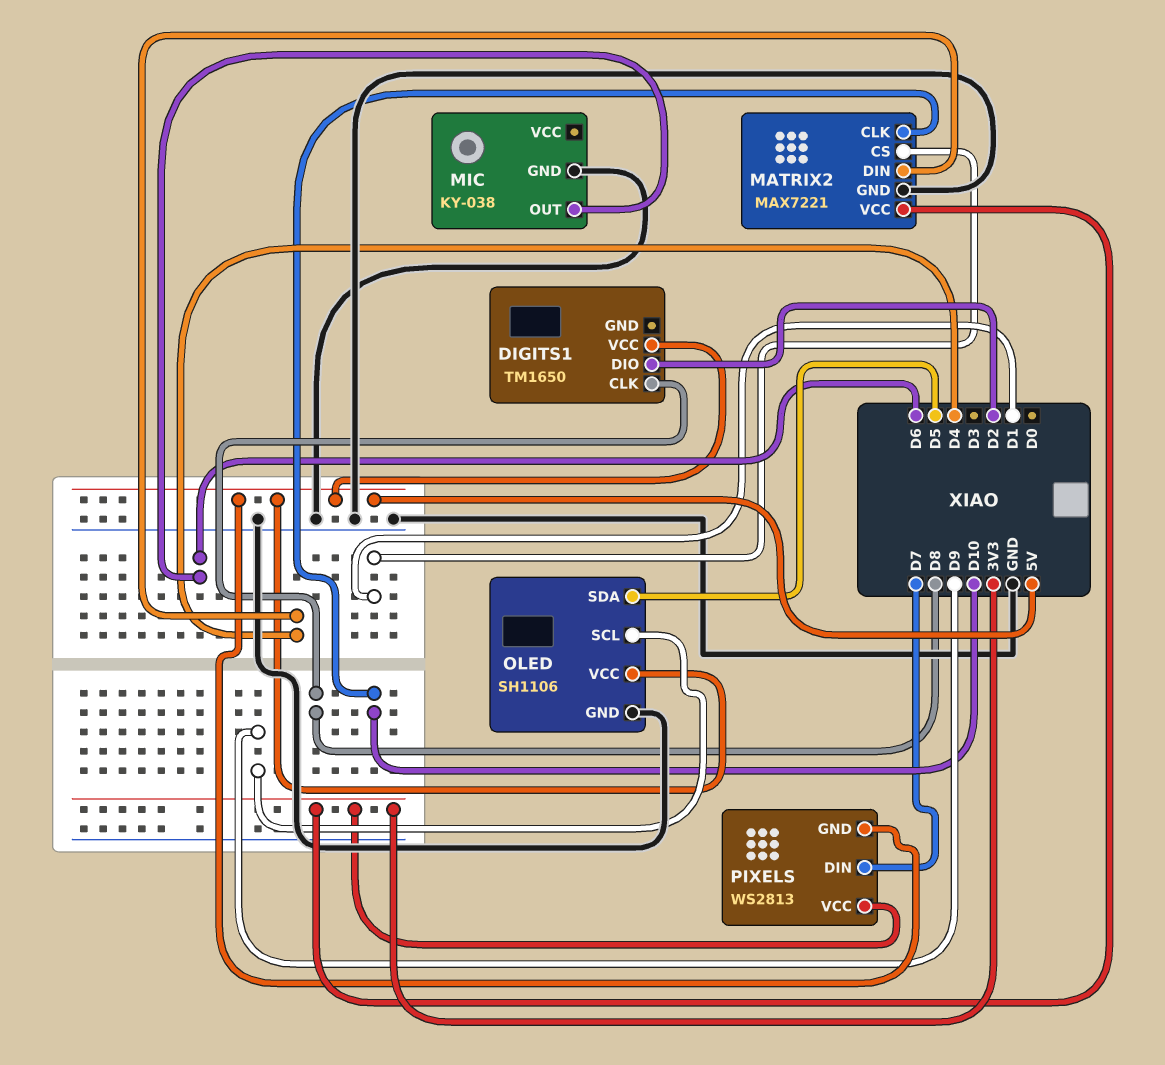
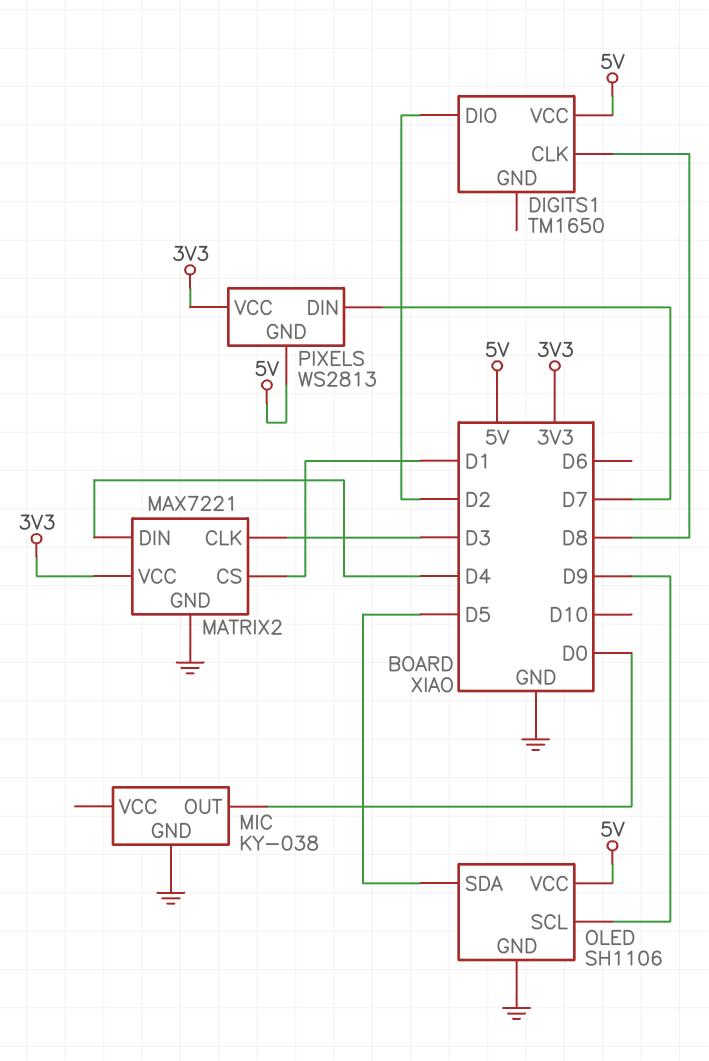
MATRIX2 pin CLK: D10 -> D3
MIC pin OUT: D6 -> D0

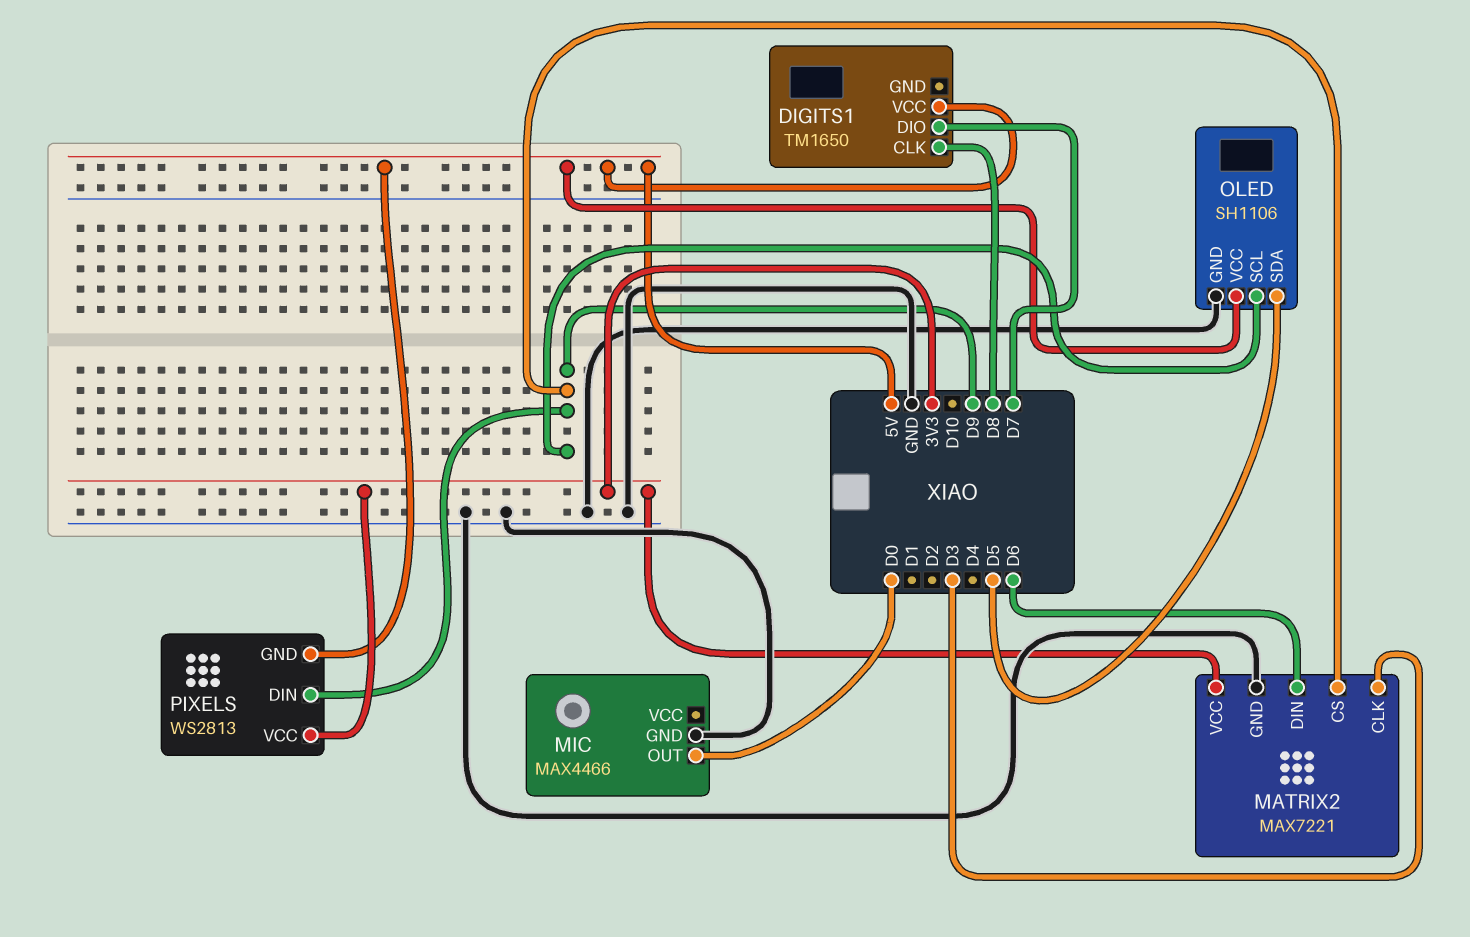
DIGITS1 pin DIO: D2 -> D7
MATRIX2 pin CS: D1 -> D9
MATRIX2 pin DIN: D4 -> D6
MIC: KY-038 -> MAX4466
PIXELS pin DIN: D7 -> D9

